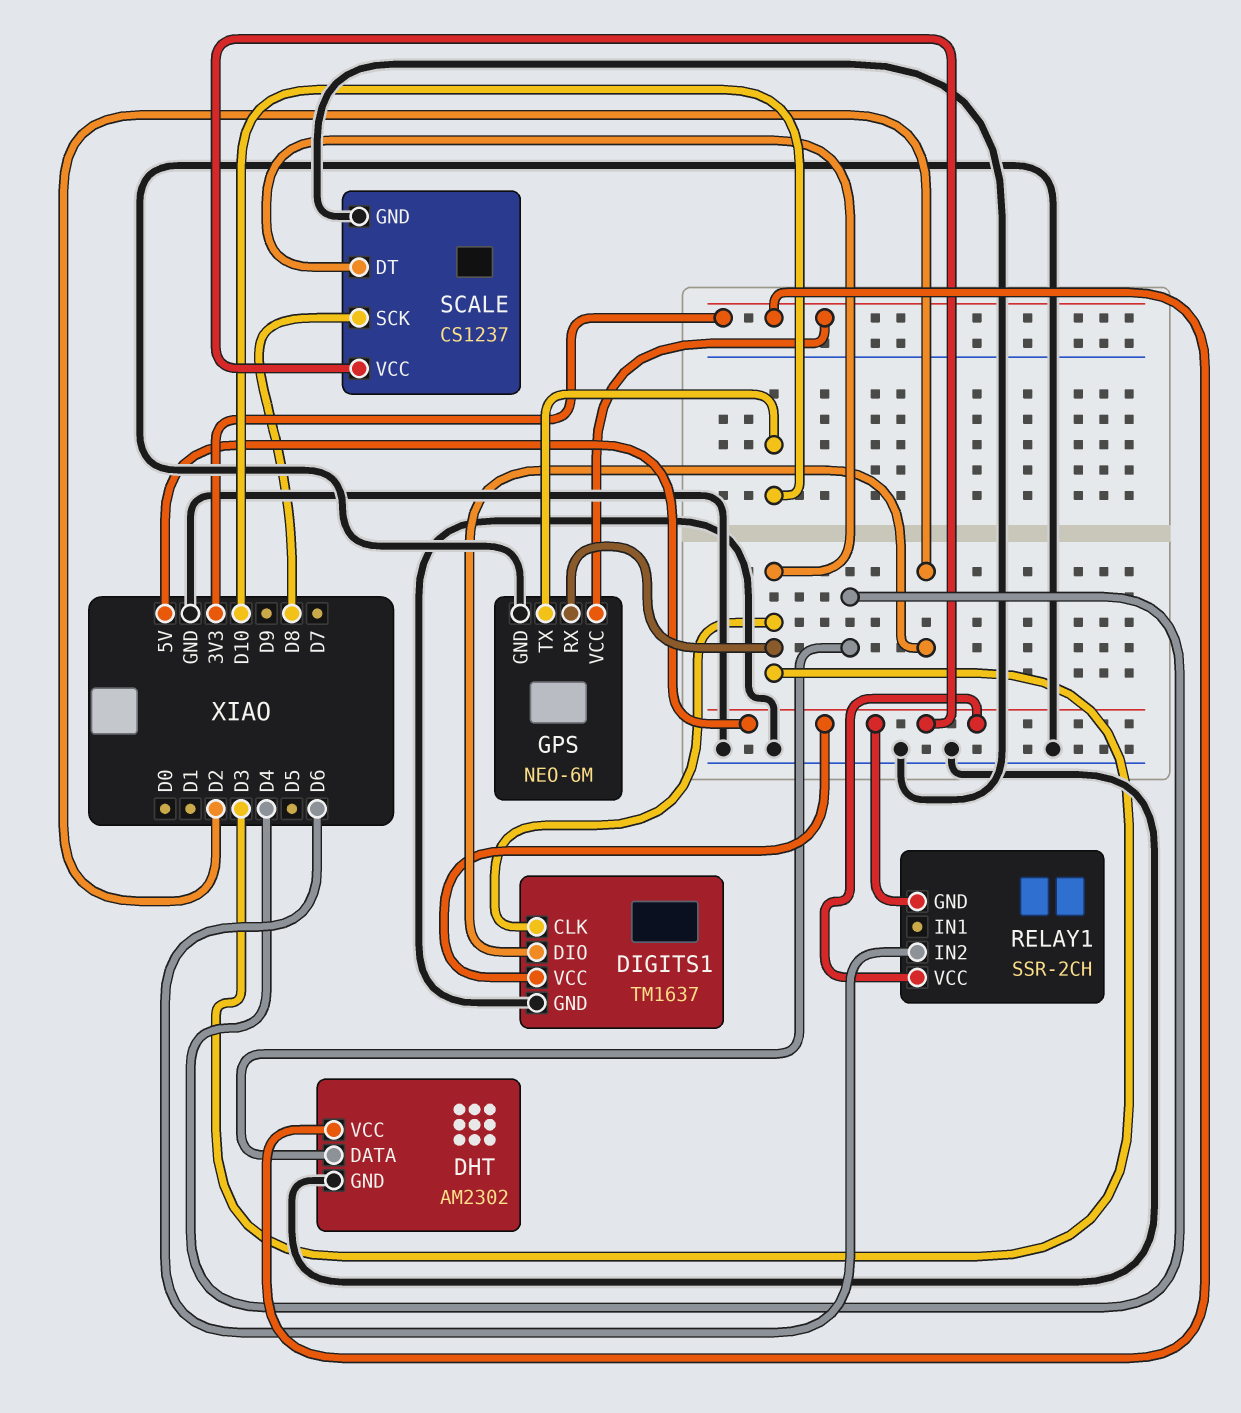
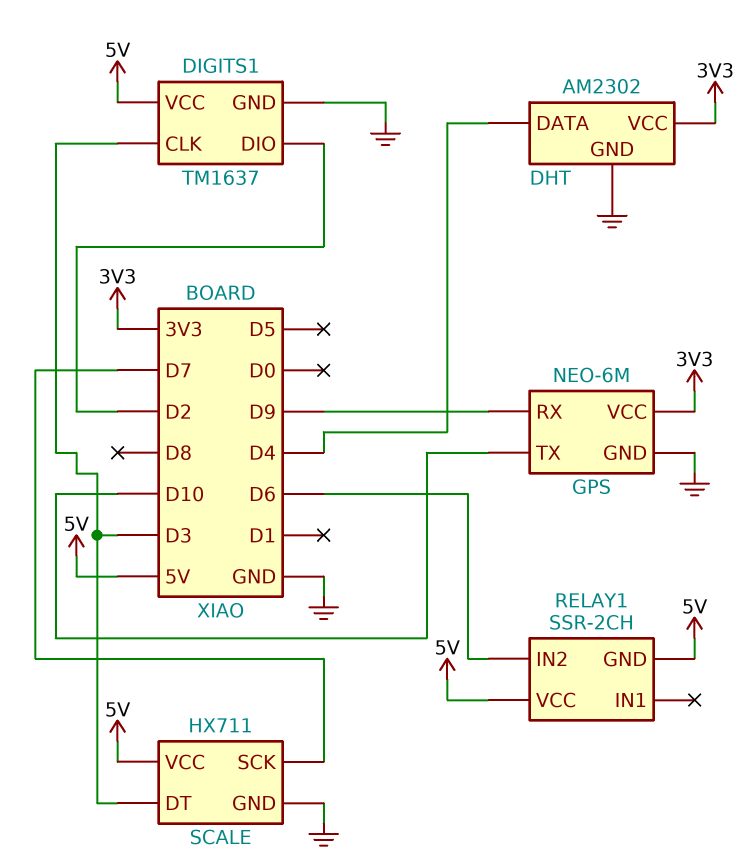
GPS pin RX: D3 -> D9
SCALE: CS1237 -> HX711
SCALE pin SCK: D8 -> D7

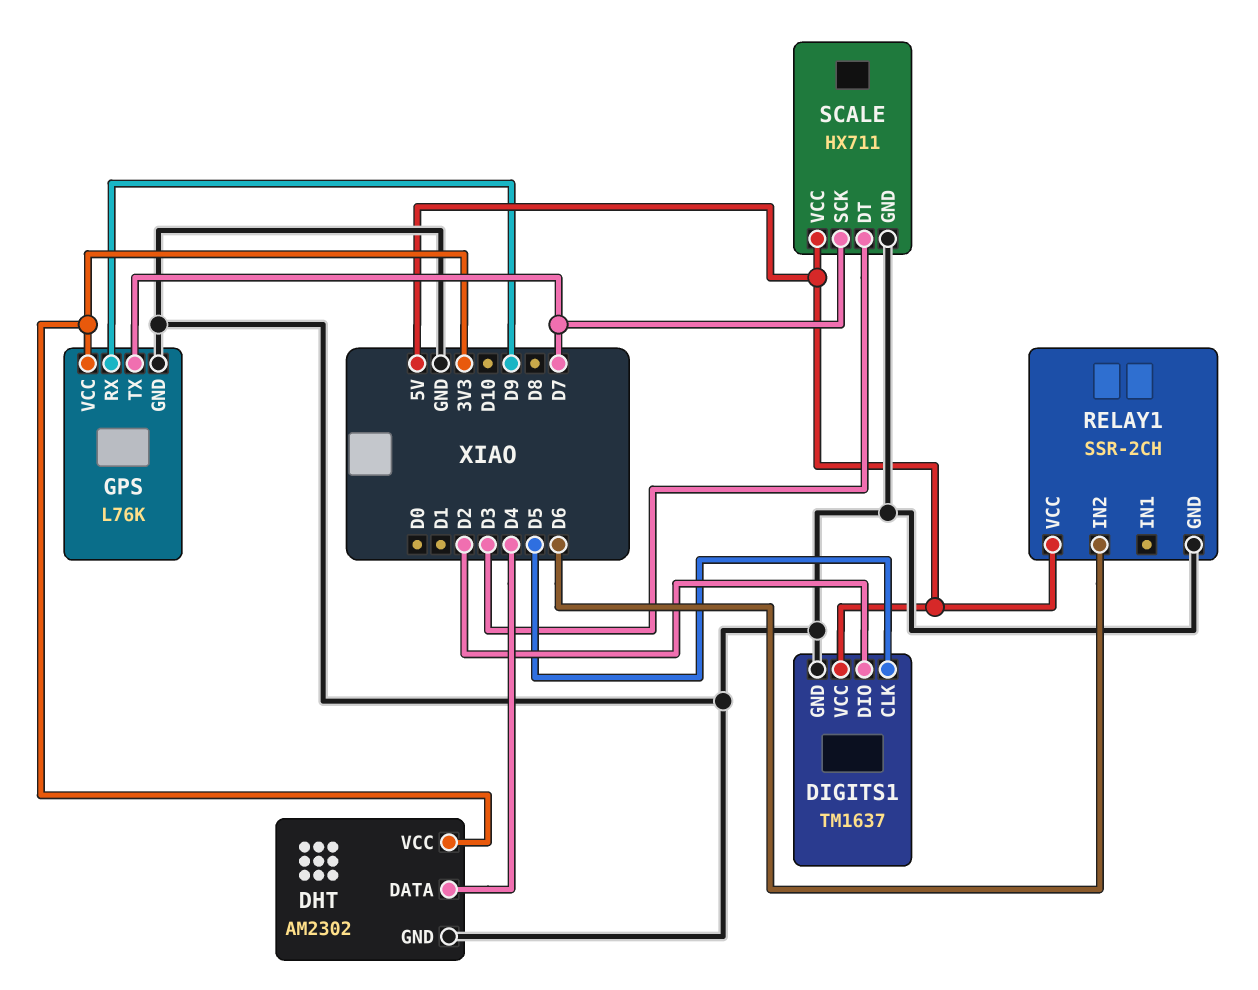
DIGITS1 pin CLK: D3 -> D5
GPS: NEO-6M -> L76K
GPS pin TX: D10 -> D7
RELAY1 pin GND: 5V -> GND

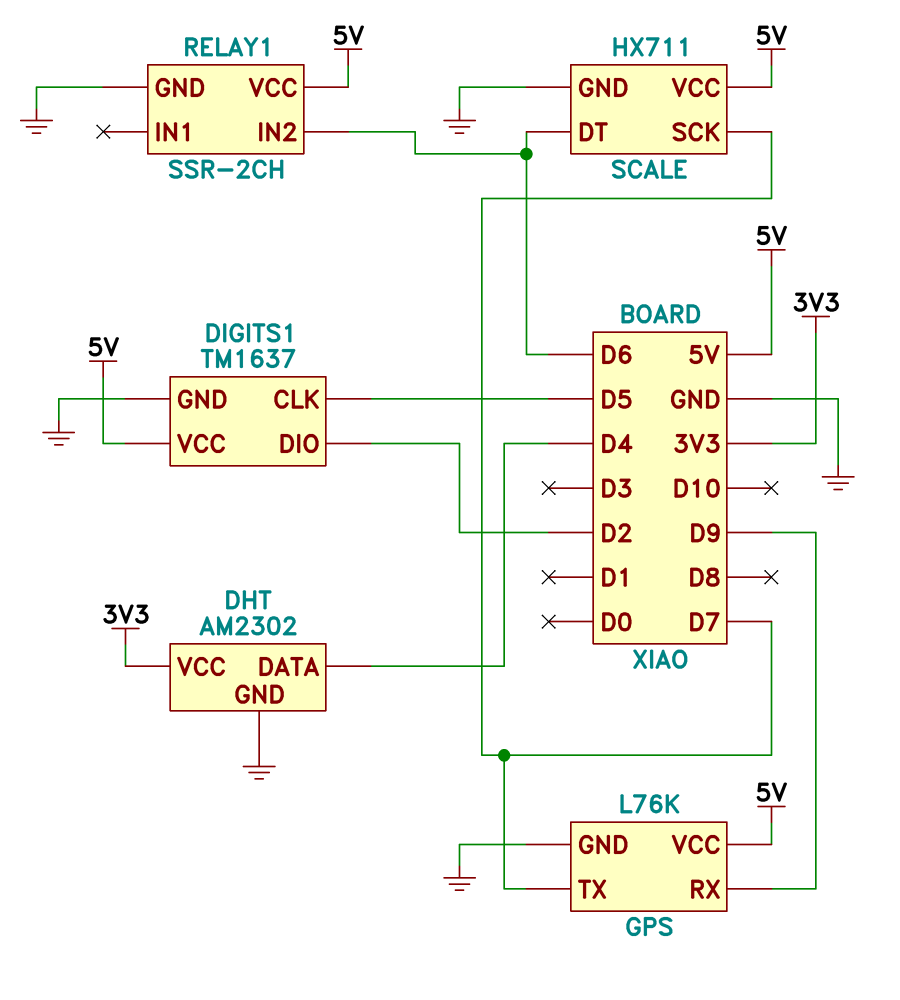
GPS pin VCC: 3V3 -> 5V
SCALE pin DT: D3 -> D6

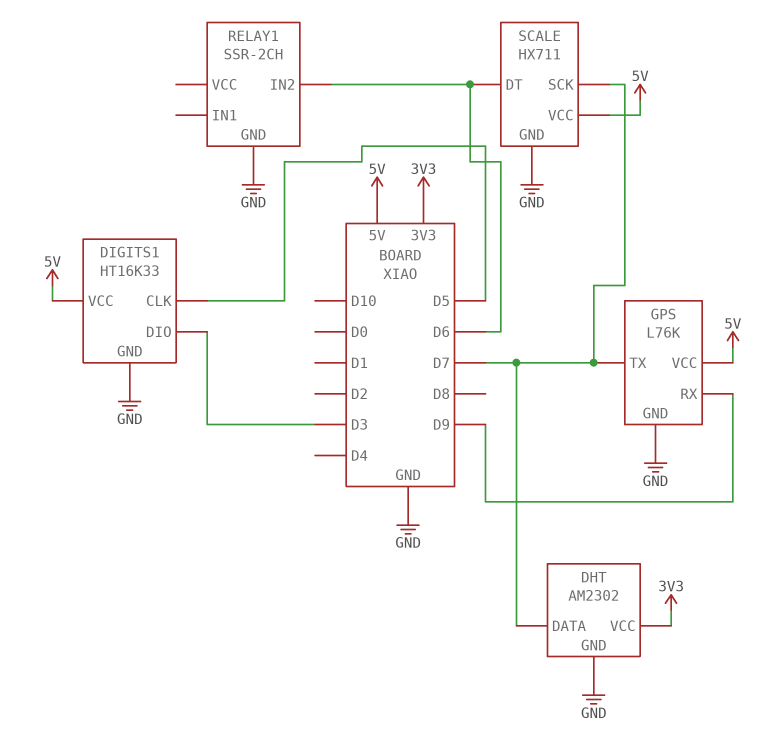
DHT pin DATA: D4 -> D7
DIGITS1: TM1637 -> HT16K33
DIGITS1 pin DIO: D2 -> D3
RELAY1 pin VCC: 5V -> none

